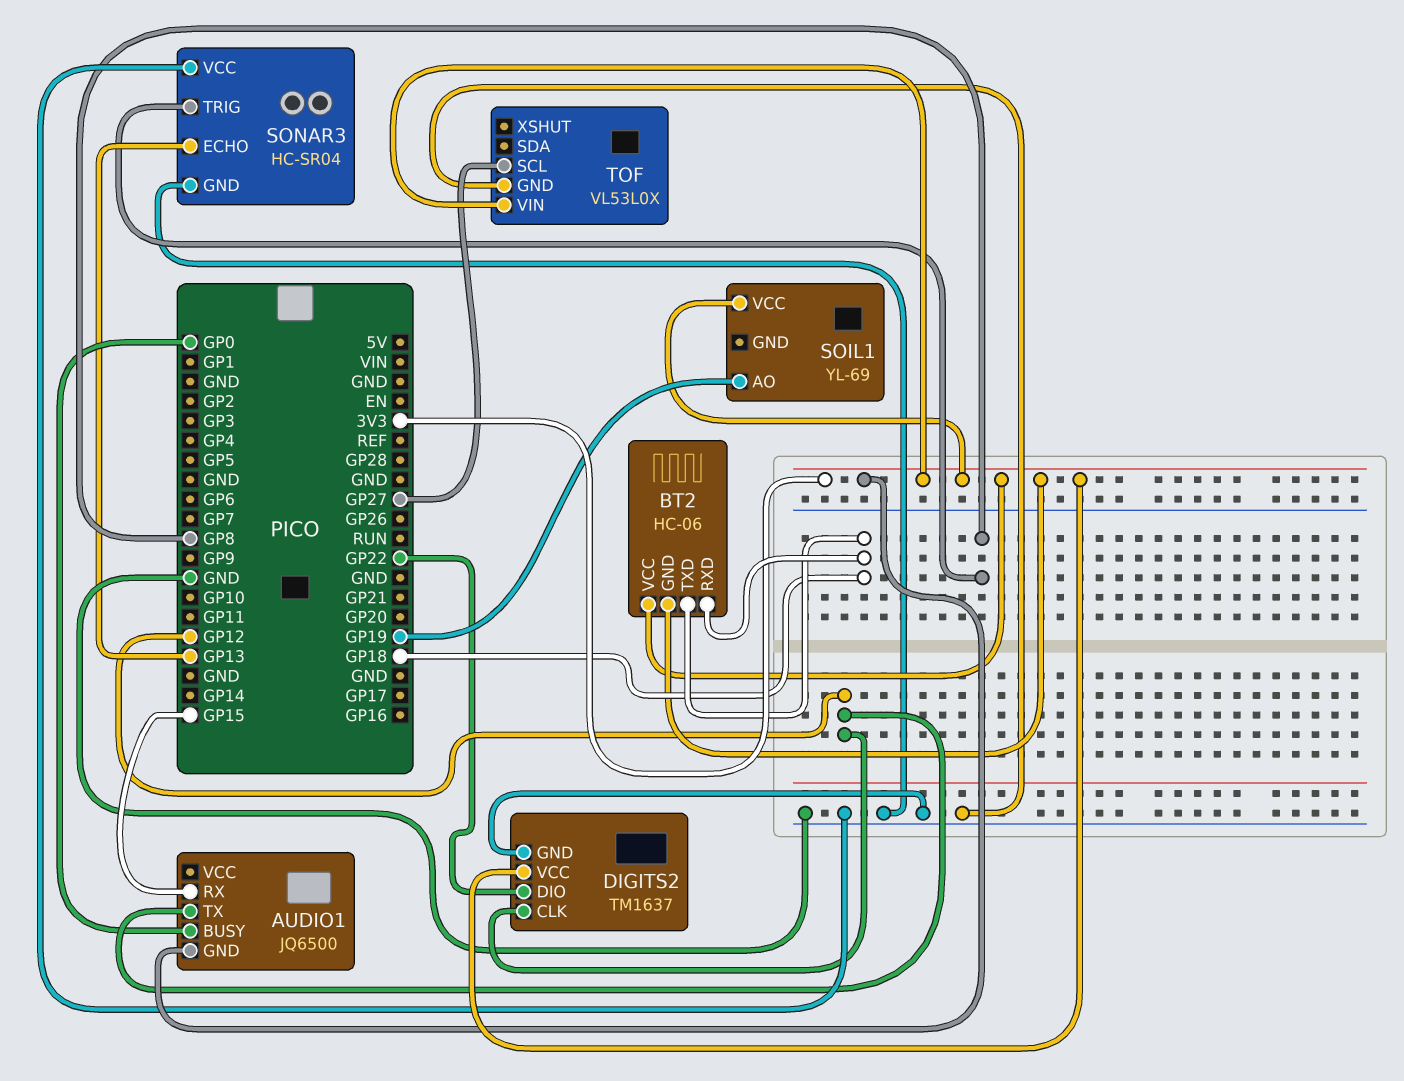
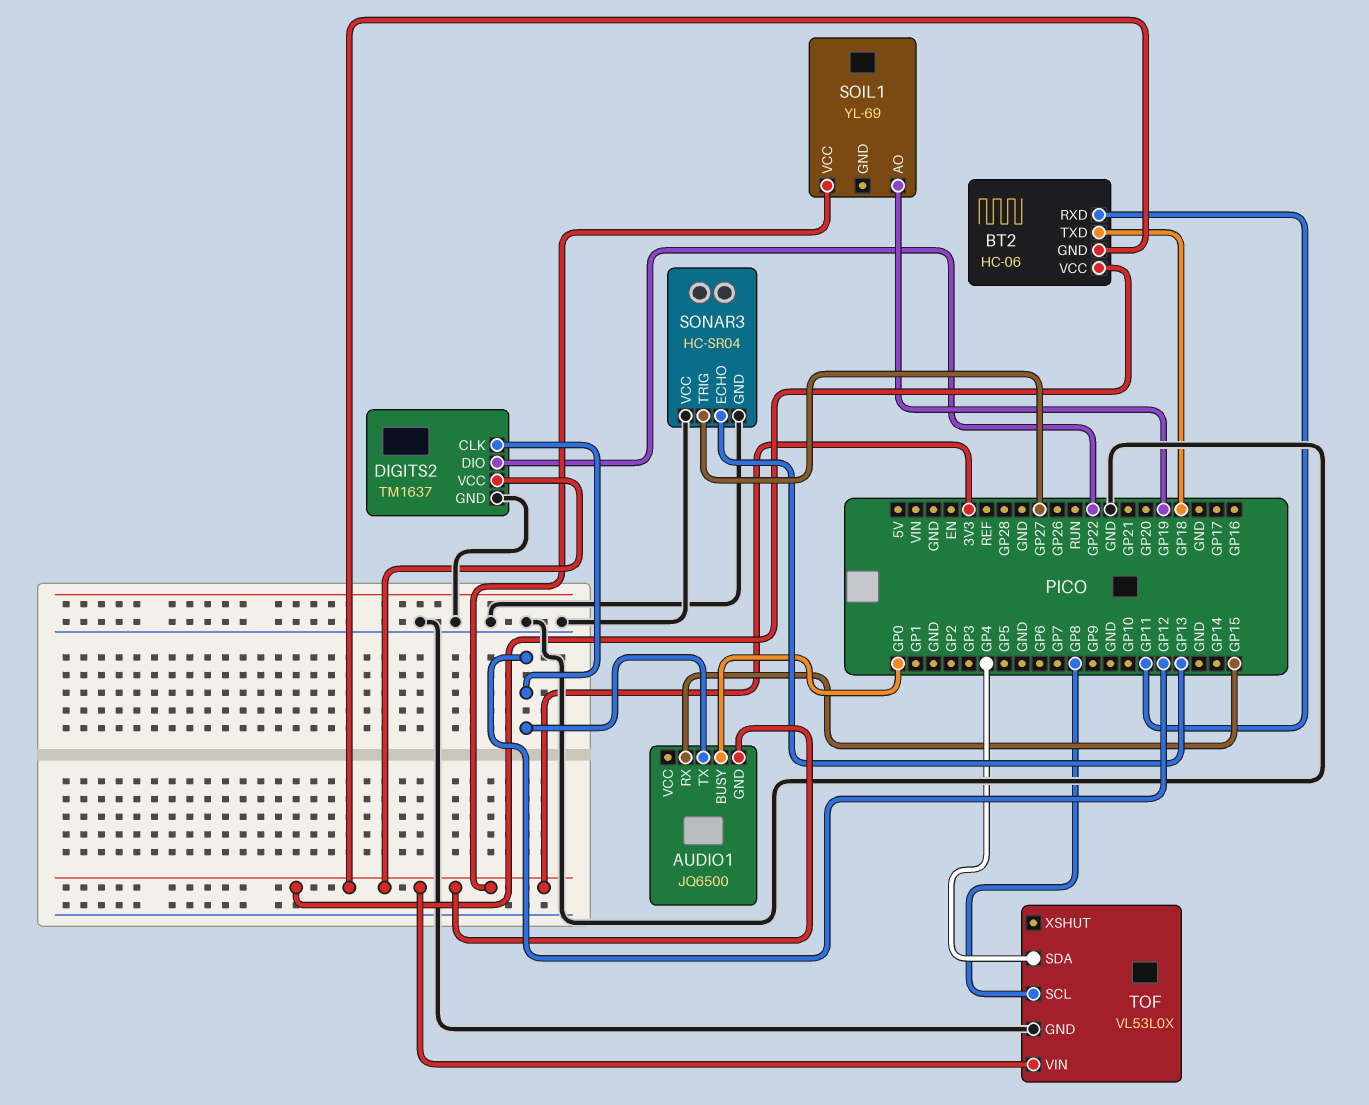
BT2 pin RXD: GP18 -> GP11
SONAR3 pin TRIG: GP8 -> GP27
TOF pin SCL: GP27 -> GP8
TOF pin SDA: none -> GP4

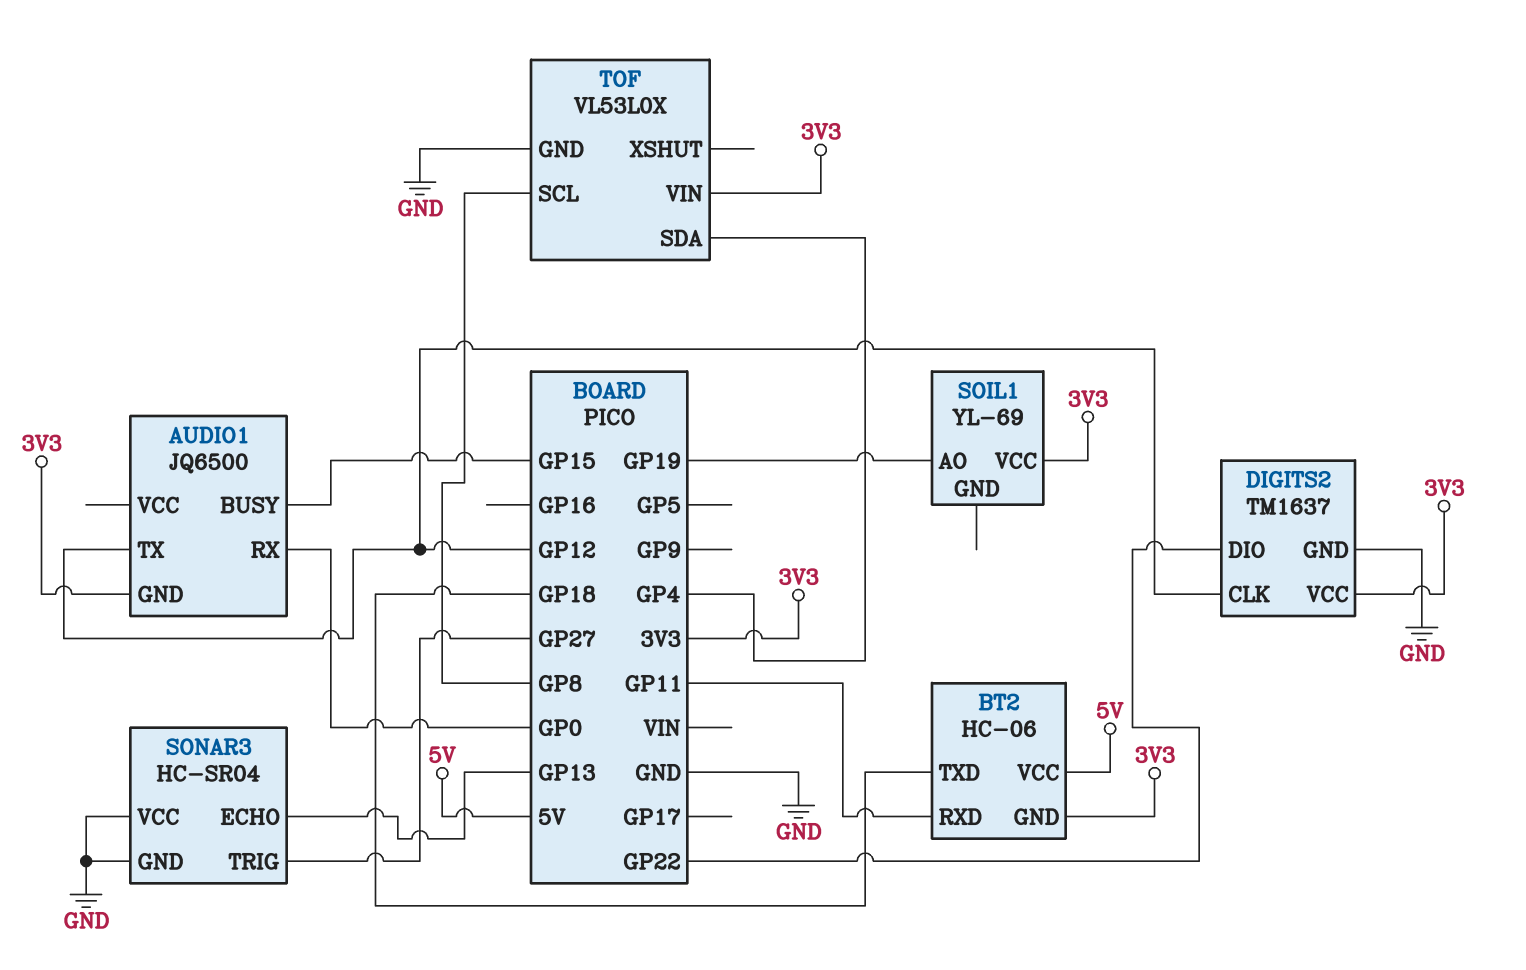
AUDIO1 pin BUSY: GP0 -> GP15
AUDIO1 pin RX: GP15 -> GP0
BT2 pin VCC: 3V3 -> 5V

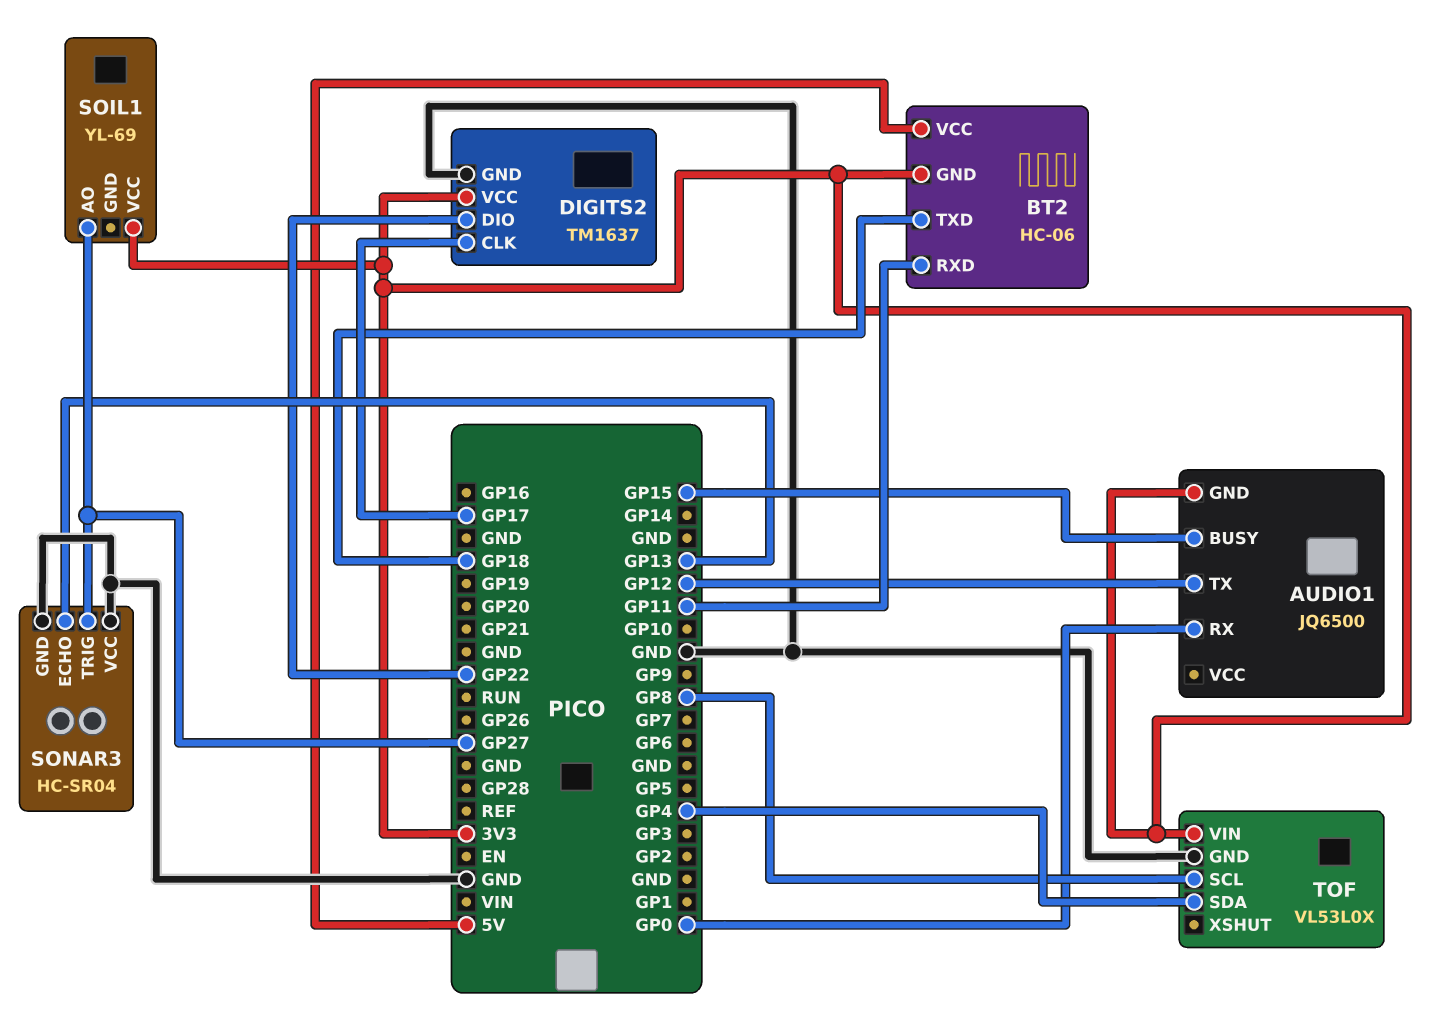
DIGITS2 pin CLK: GP12 -> GP17
SOIL1 pin AO: GP19 -> GP27

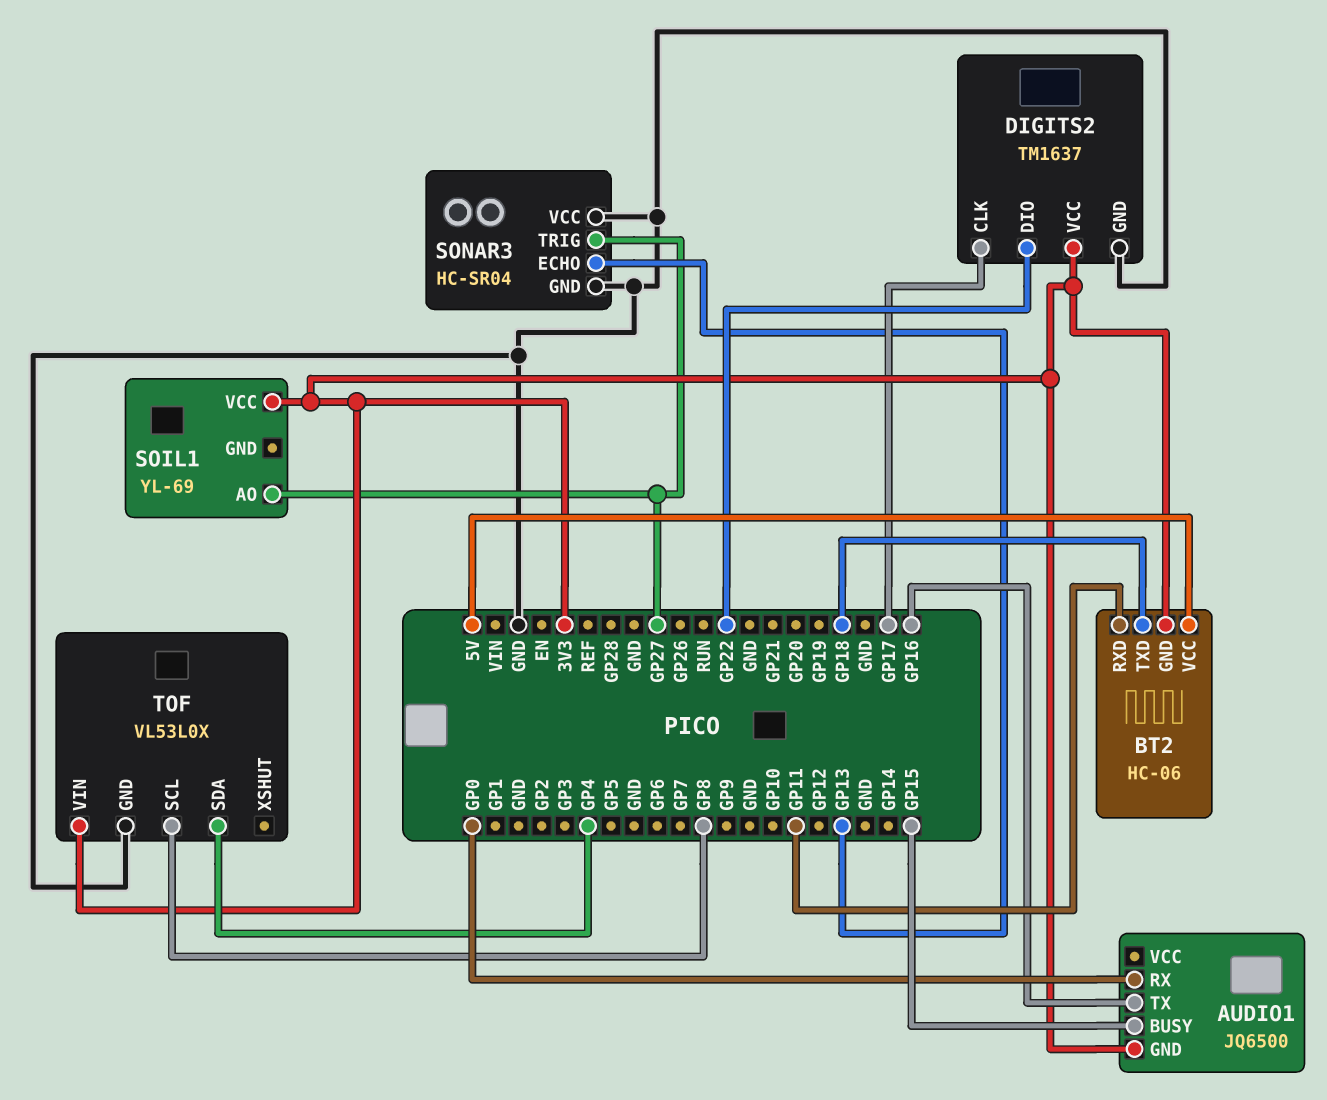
AUDIO1 pin TX: GP12 -> GP16

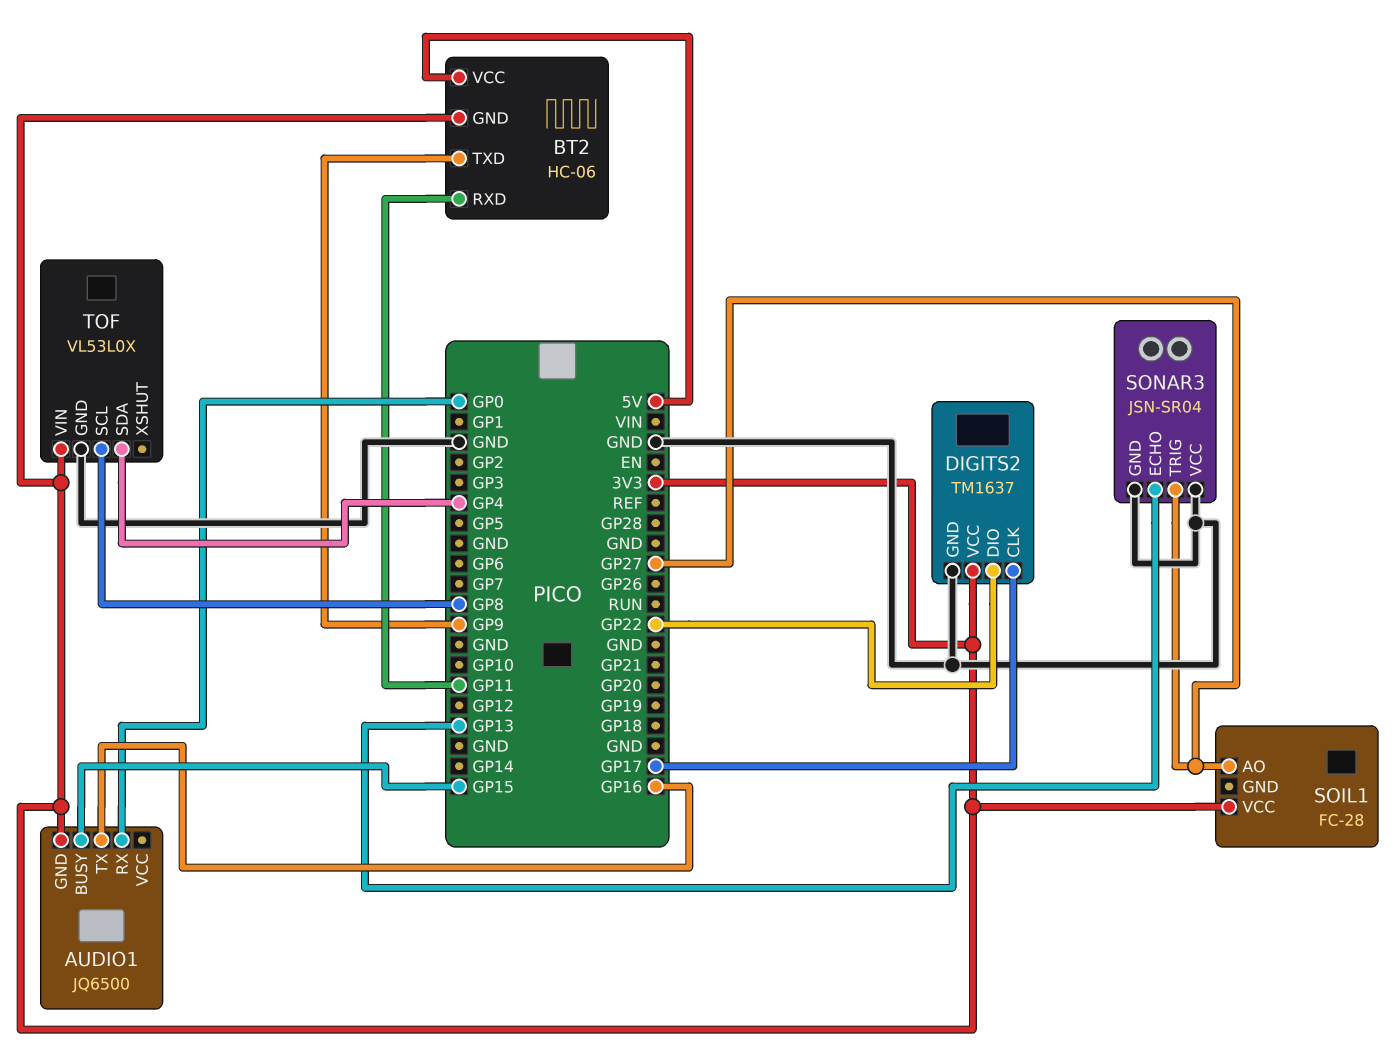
BT2 pin TXD: GP18 -> GP9
SOIL1: YL-69 -> FC-28
SONAR3: HC-SR04 -> JSN-SR04

